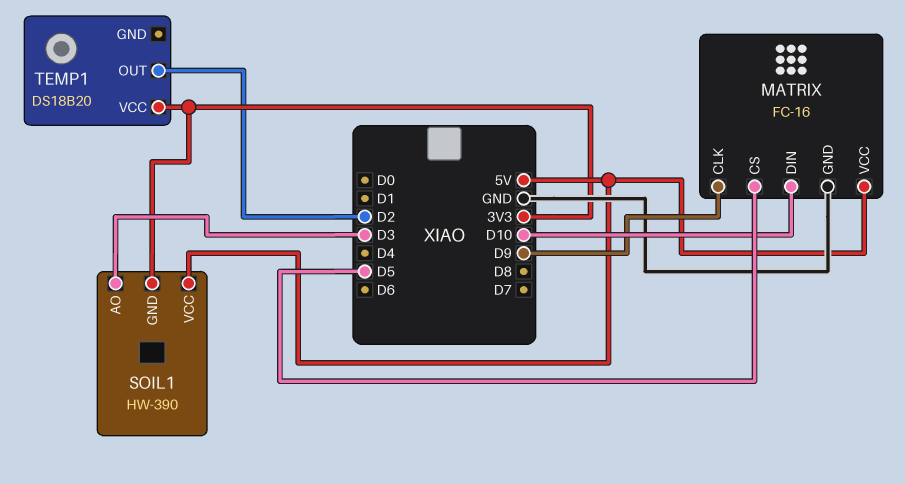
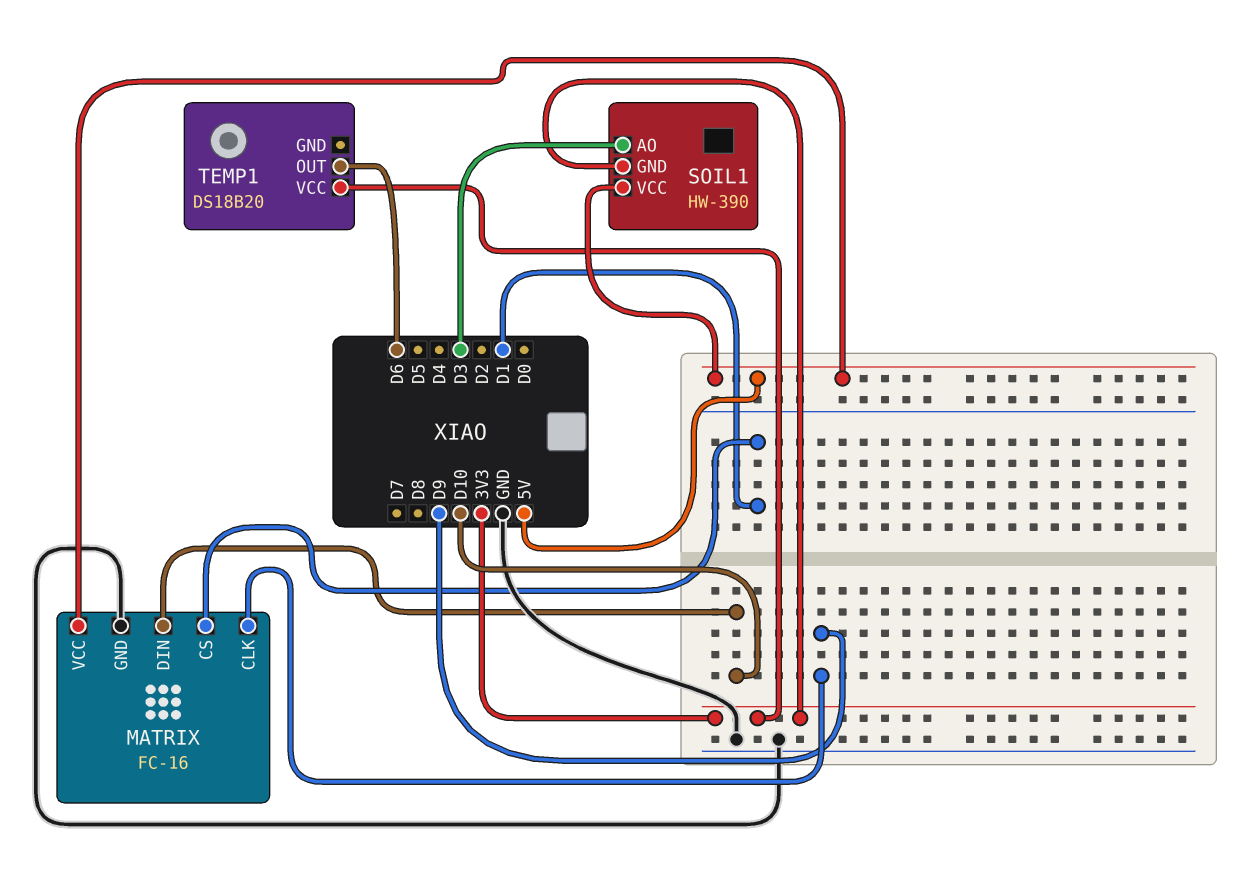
MATRIX pin CS: D5 -> D1
TEMP1 pin OUT: D2 -> D6

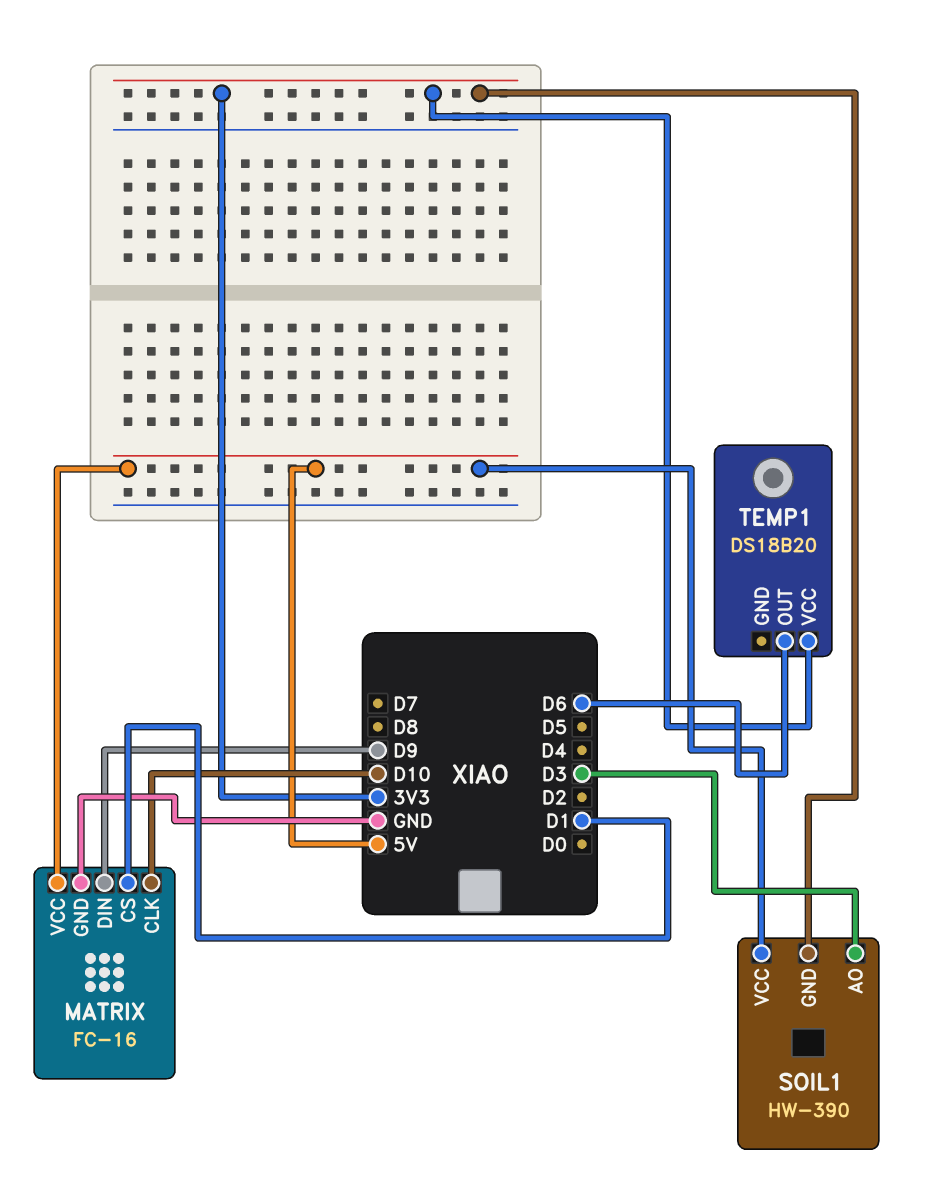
MATRIX pin CLK: D9 -> D10
MATRIX pin DIN: D10 -> D9

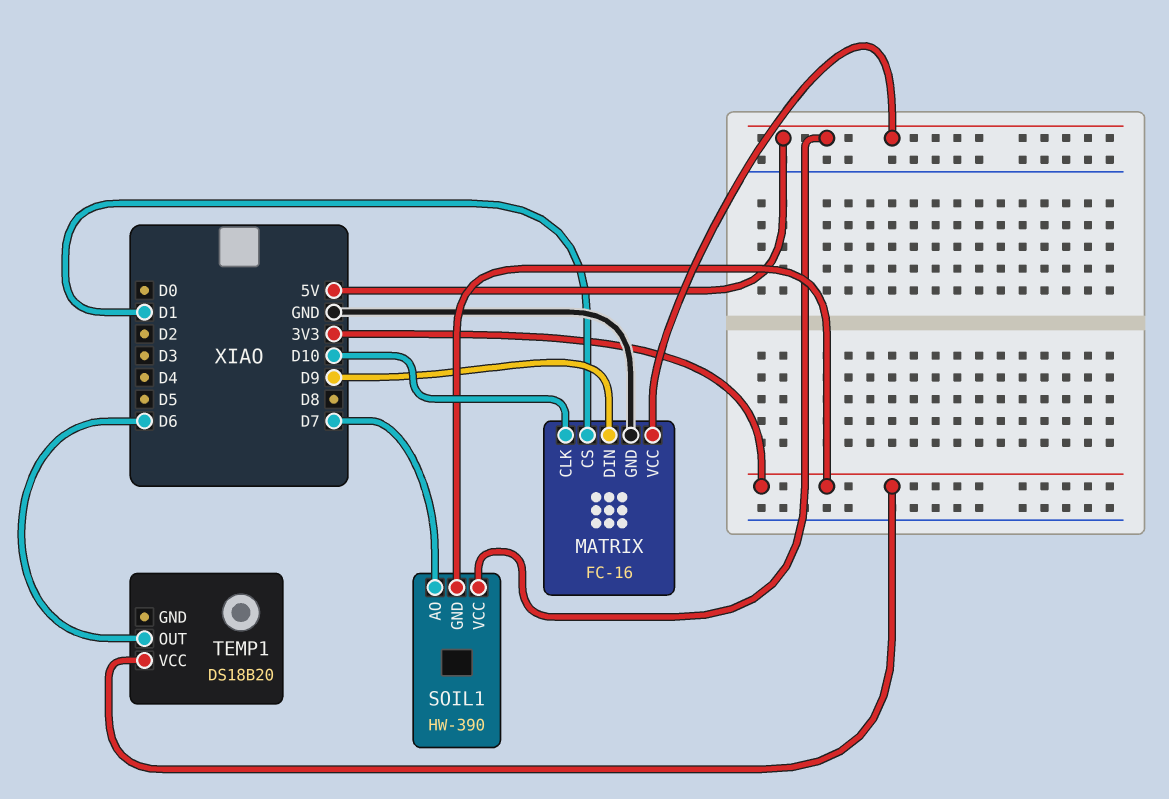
SOIL1 pin AO: D3 -> D7

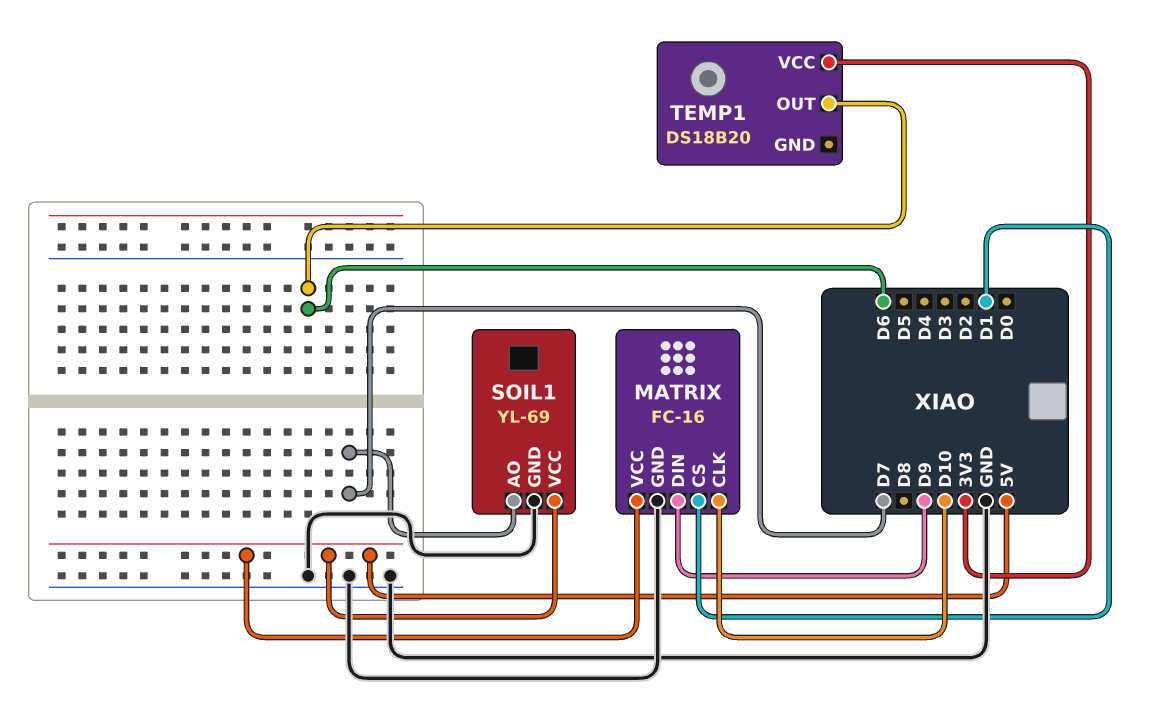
SOIL1: HW-390 -> YL-69
SOIL1 pin GND: 3V3 -> GND

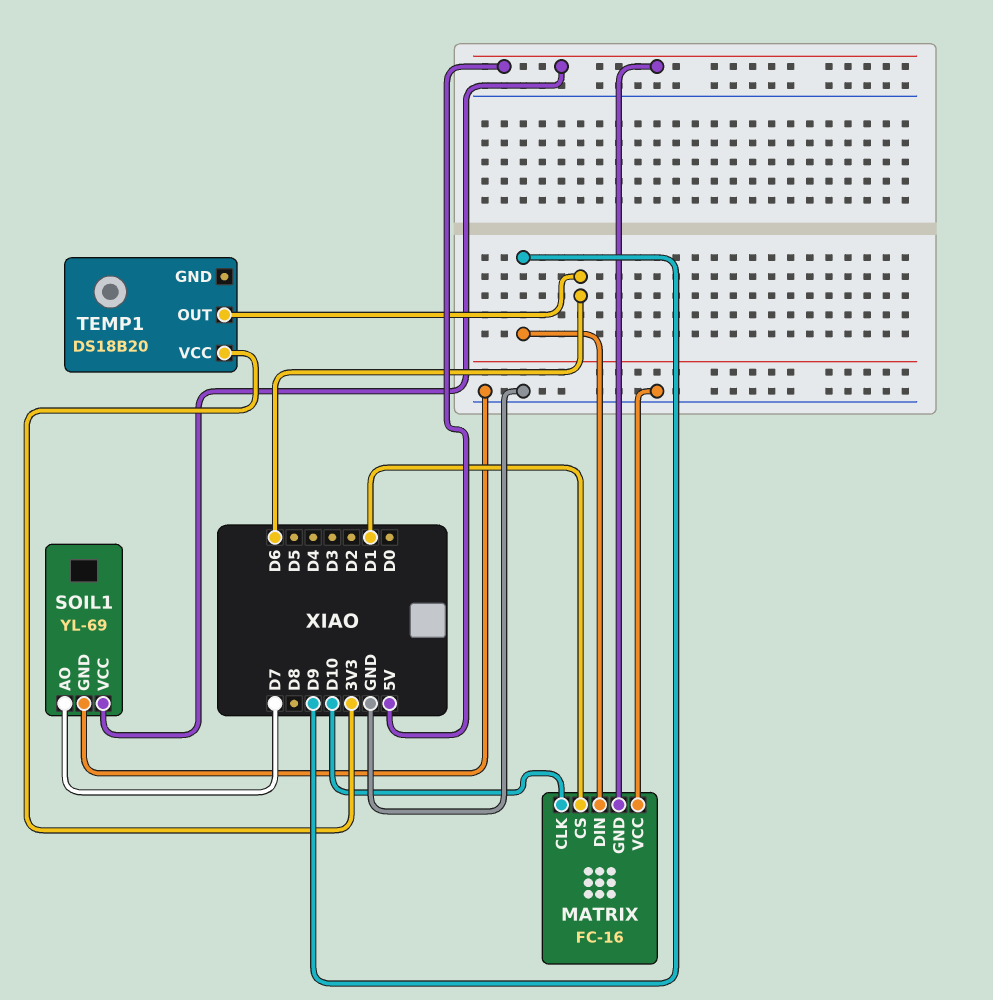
MATRIX pin GND: GND -> 5V
MATRIX pin VCC: 5V -> GND

